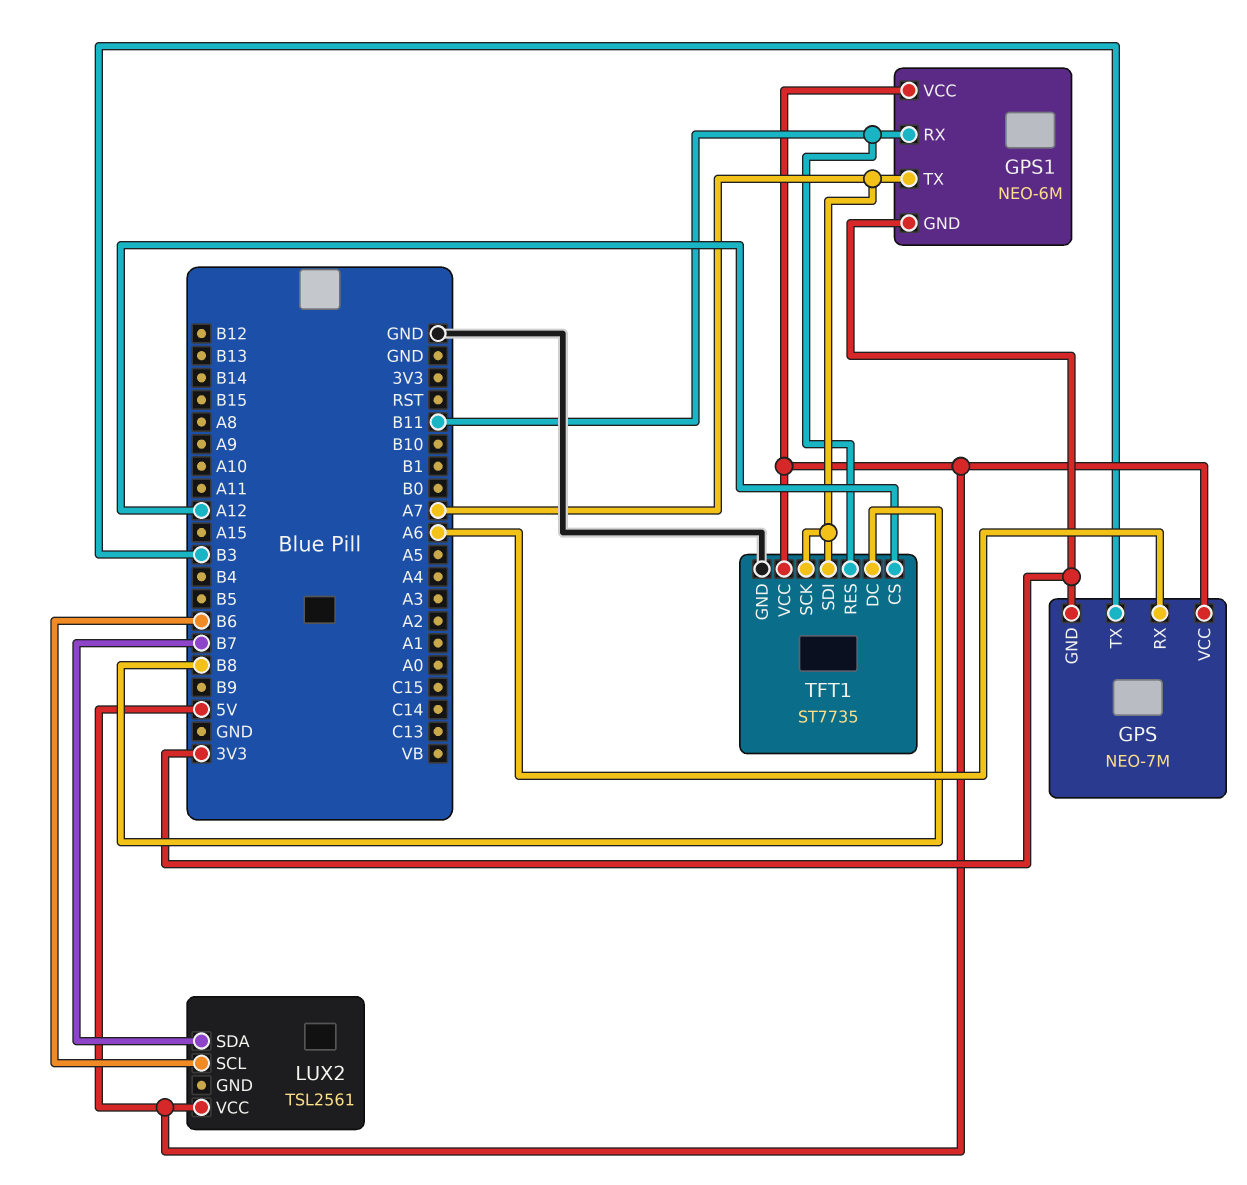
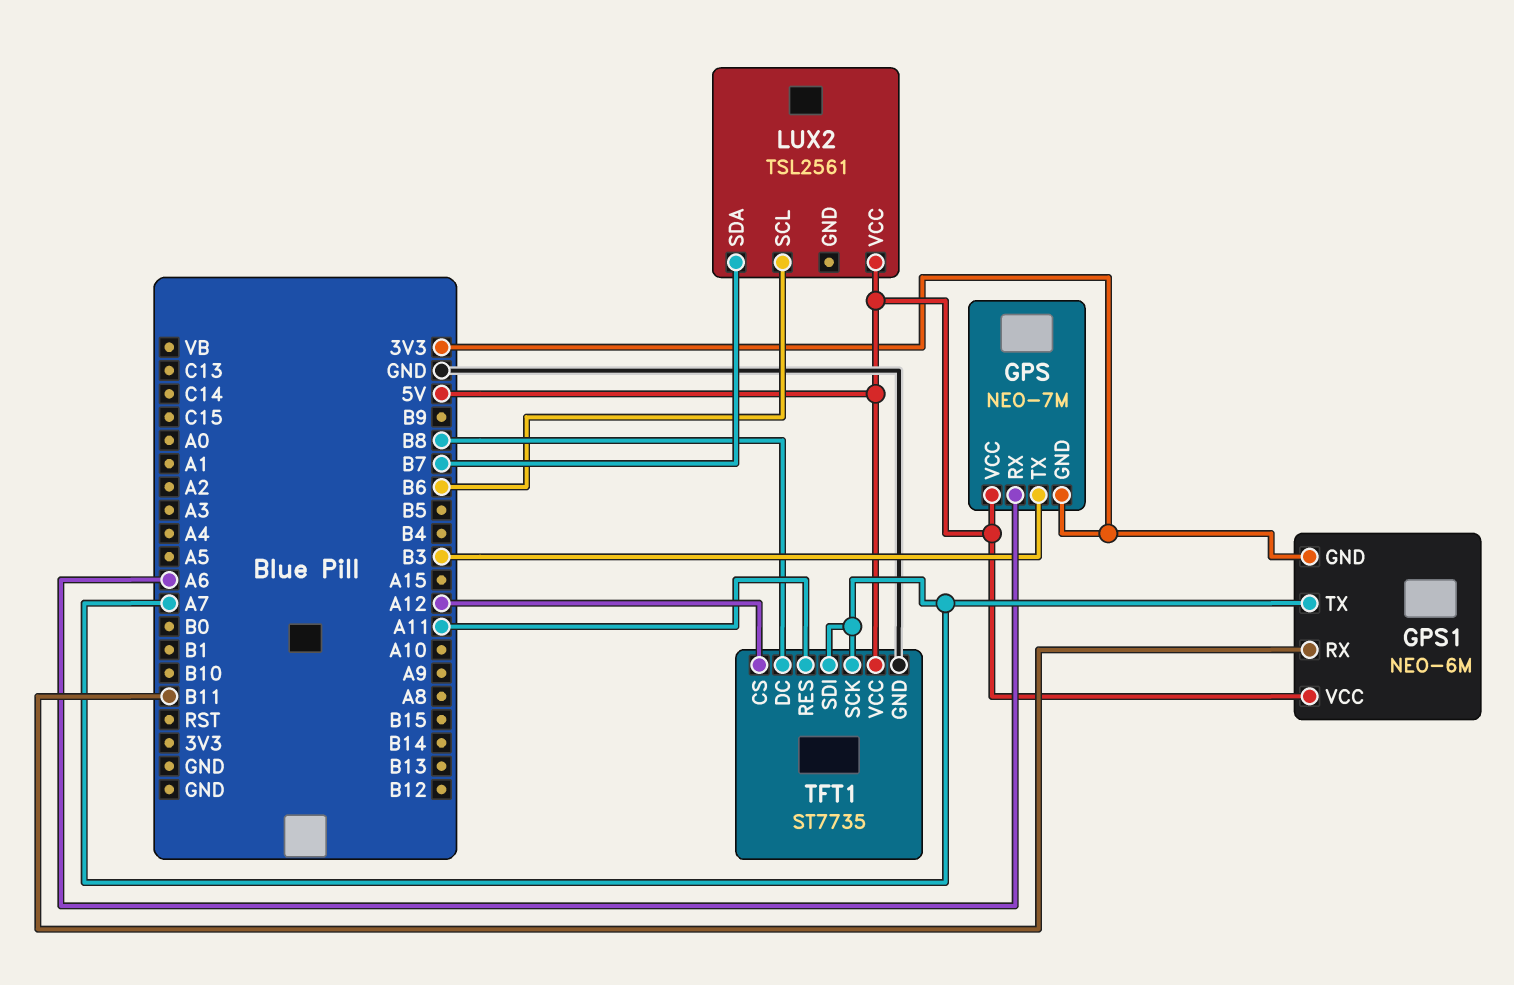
TFT1 pin RES: B11 -> A11

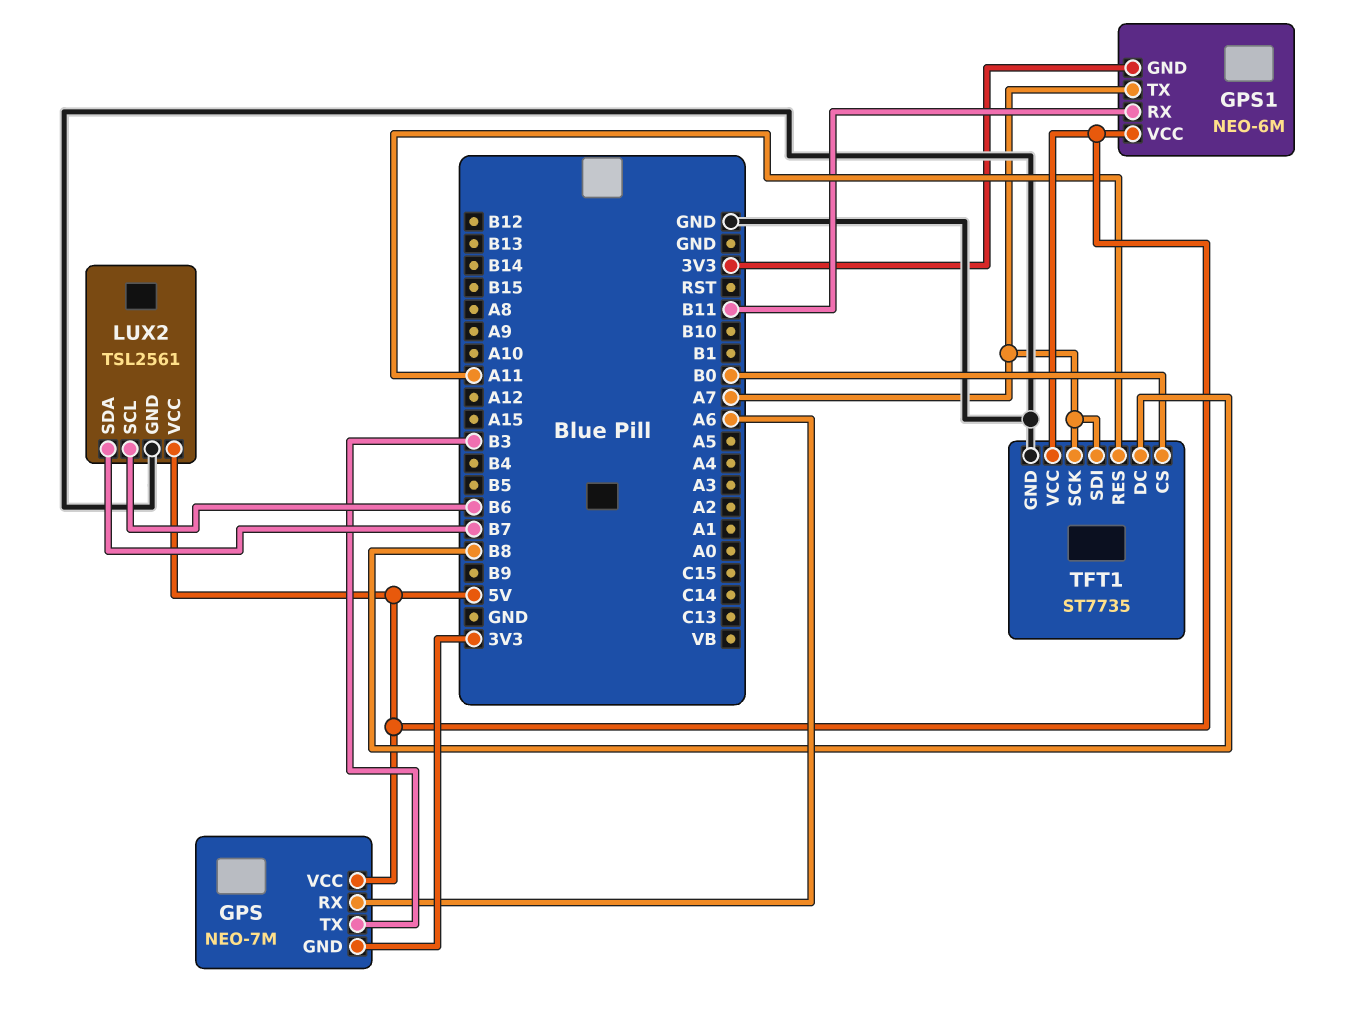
LUX2 pin GND: none -> GND
TFT1 pin CS: A12 -> B0

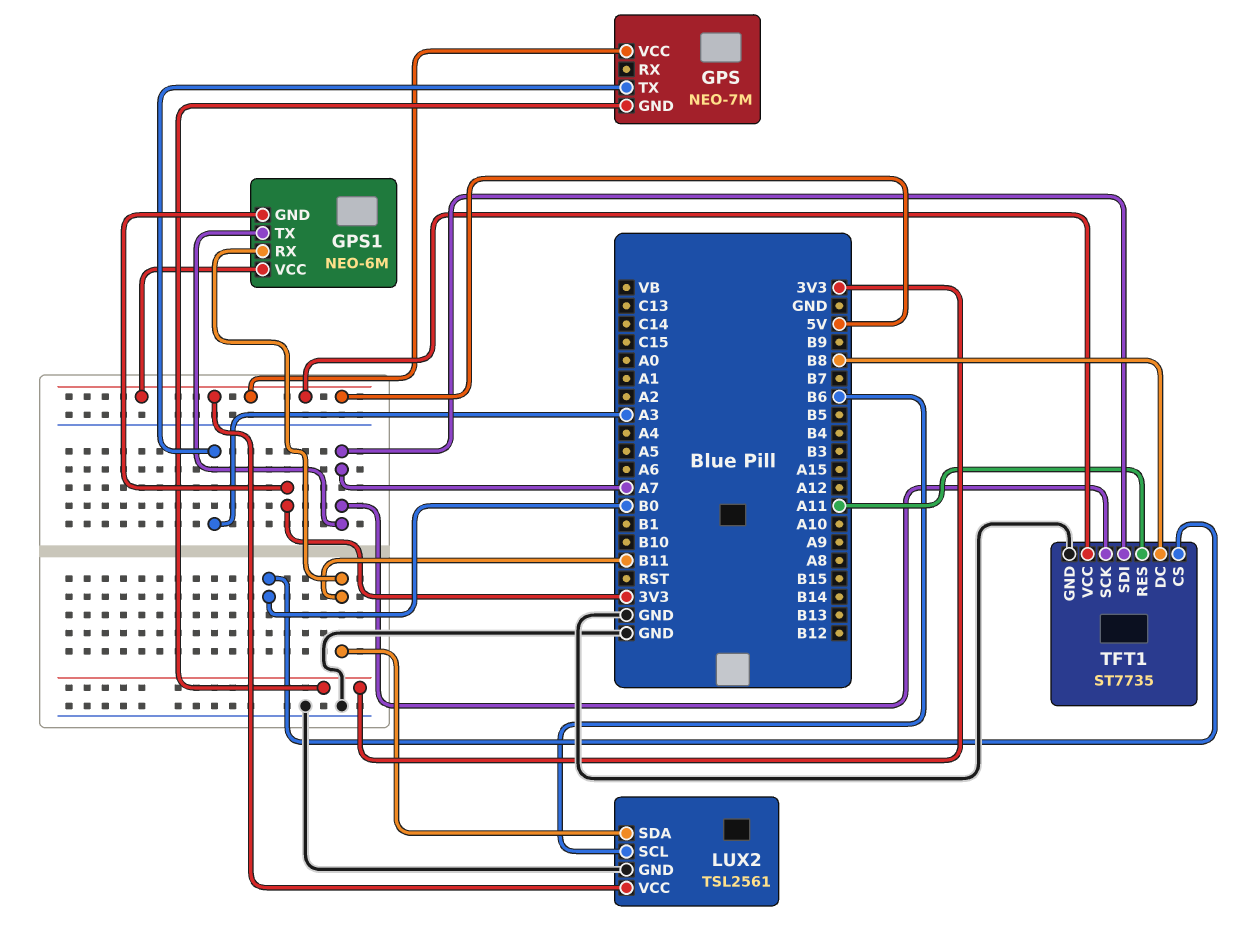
GPS pin RX: A6 -> none
GPS pin TX: B3 -> A3
LUX2 pin SDA: B7 -> B11

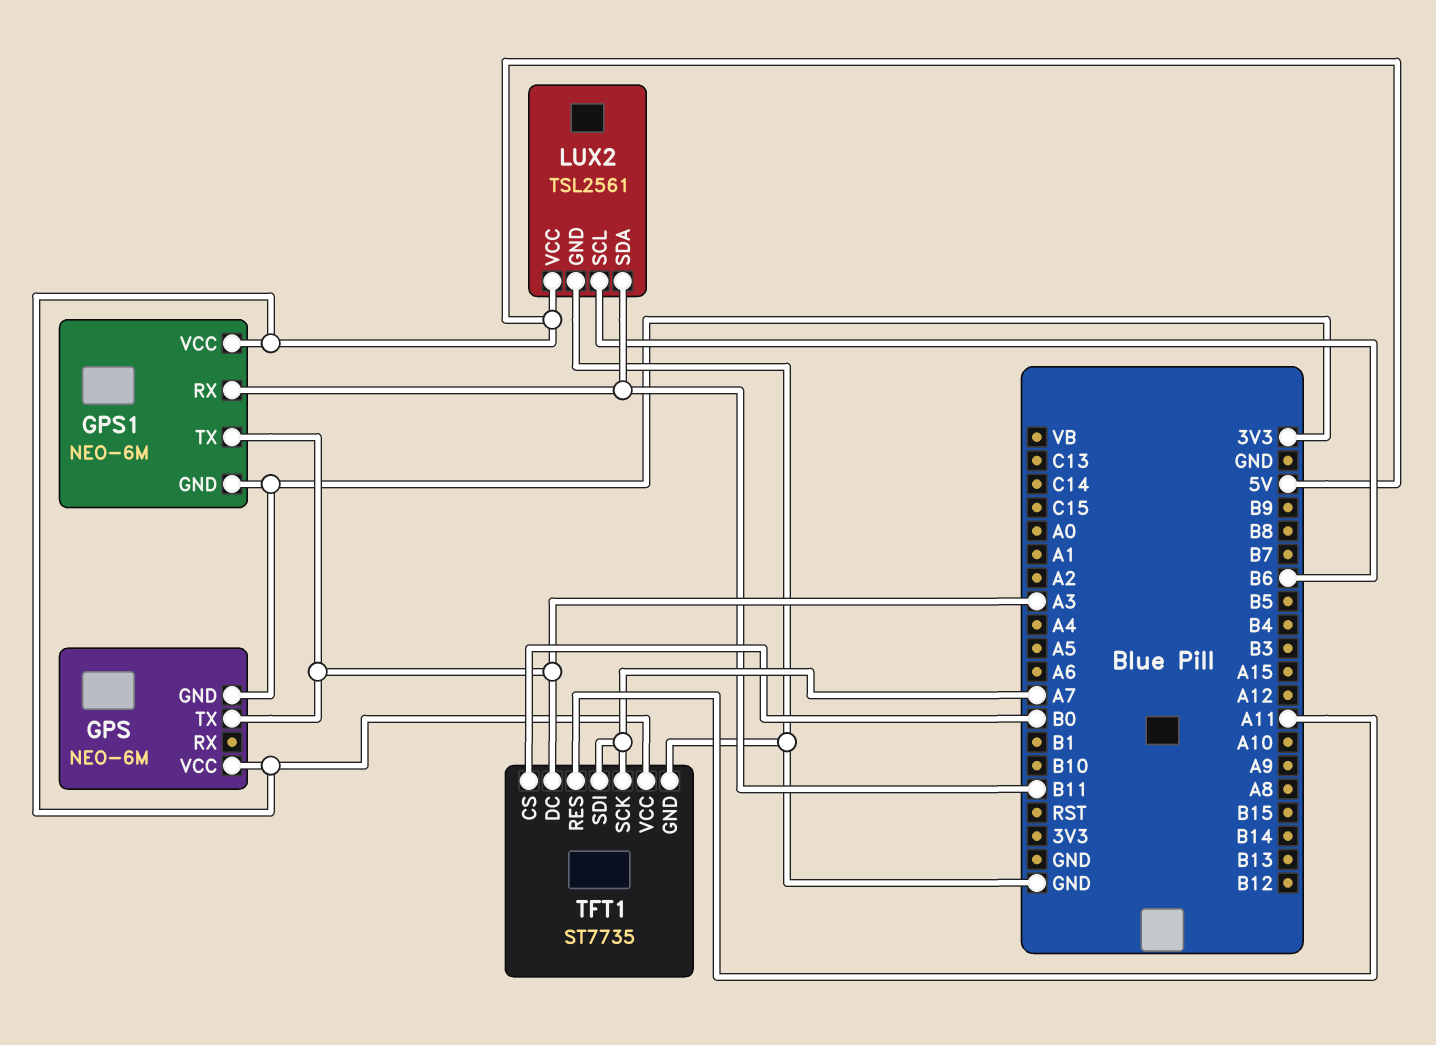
GPS: NEO-7M -> NEO-6M
GPS1 pin TX: A7 -> A3
TFT1 pin DC: B8 -> A3

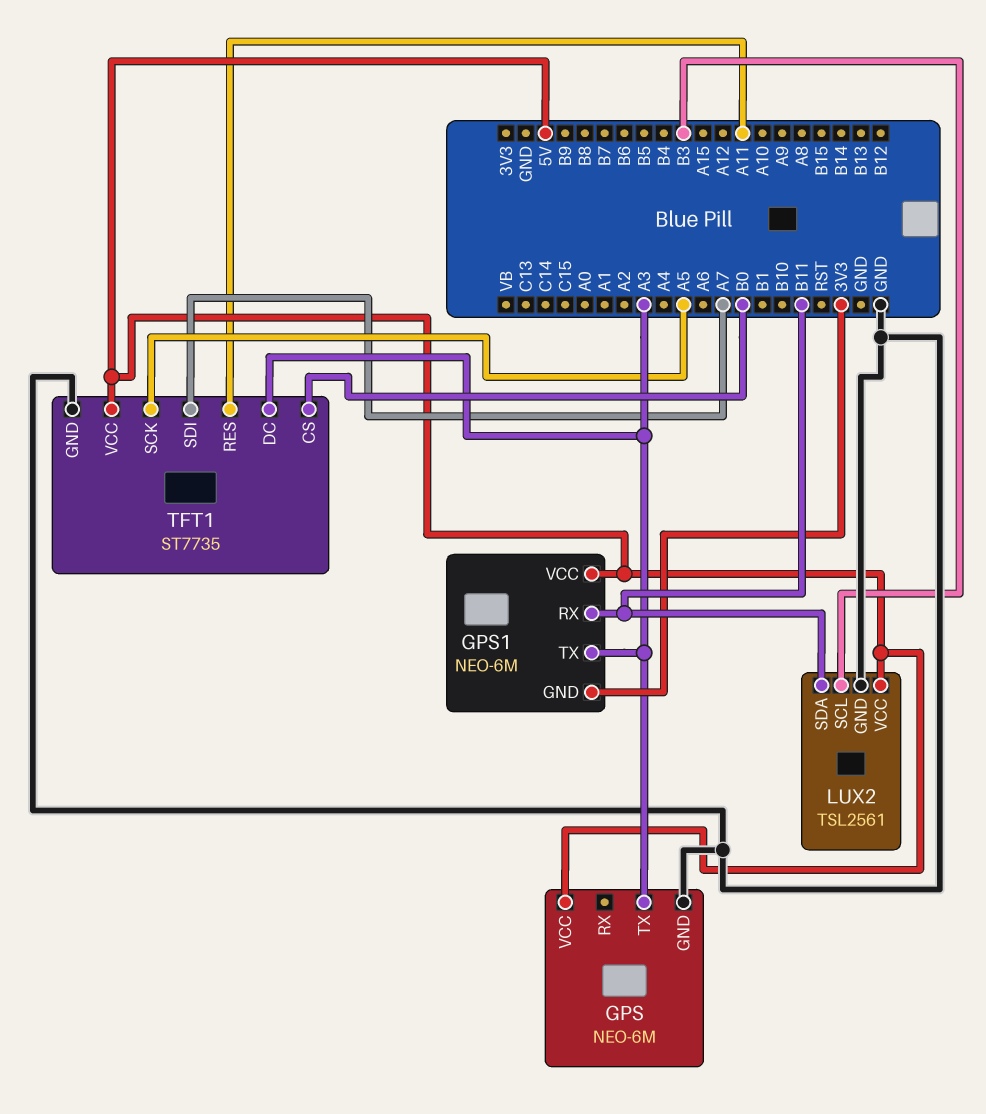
GPS pin GND: 3V3 -> GND
LUX2 pin SCL: B6 -> B3
TFT1 pin SCK: A7 -> A5

